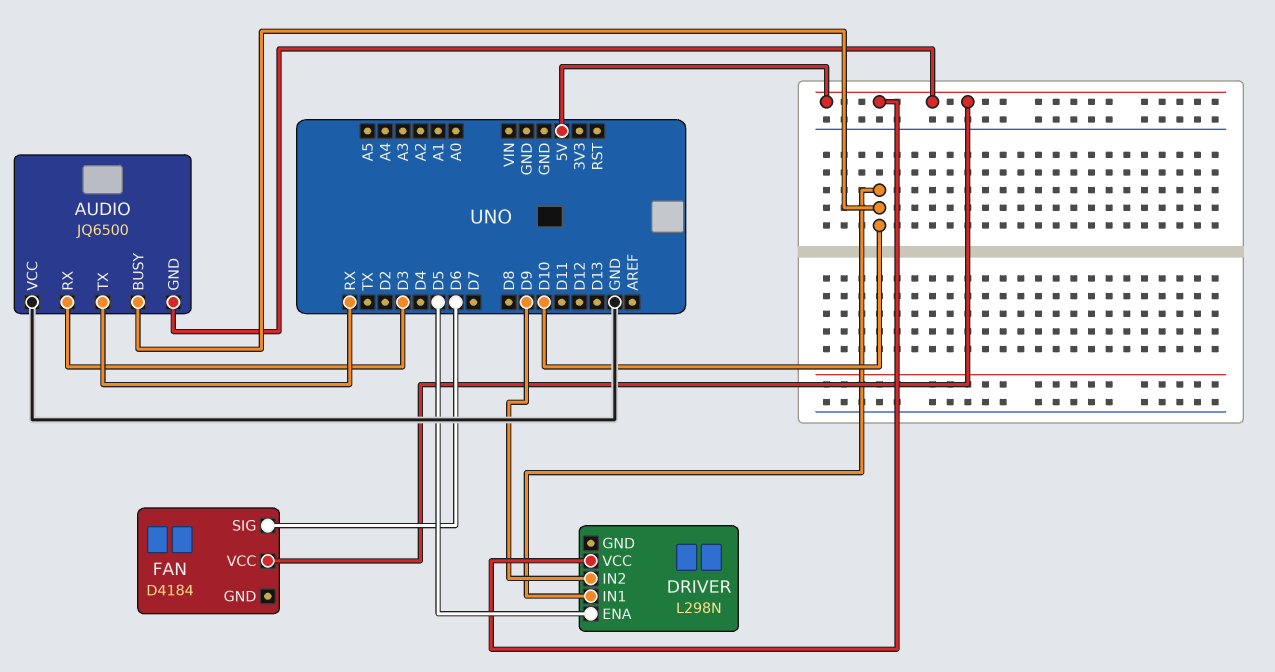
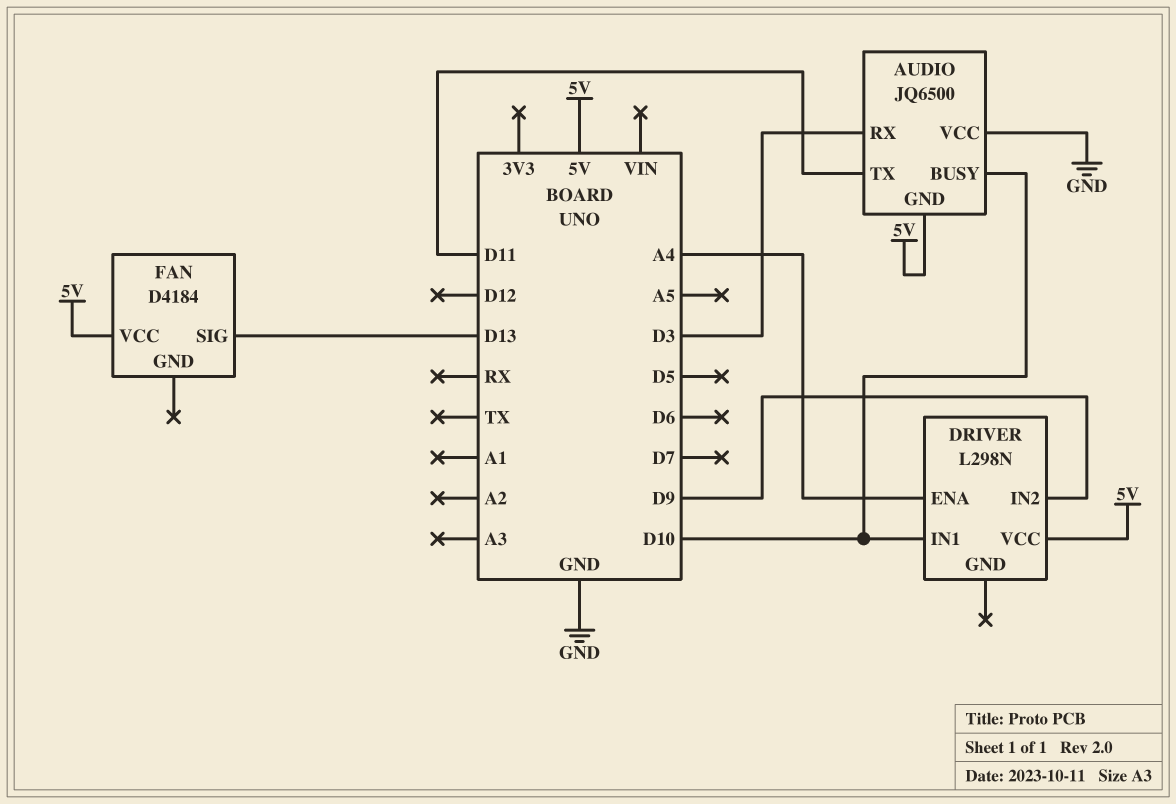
AUDIO pin TX: RX -> D11
DRIVER pin ENA: D5 -> A4
FAN pin SIG: D6 -> D13

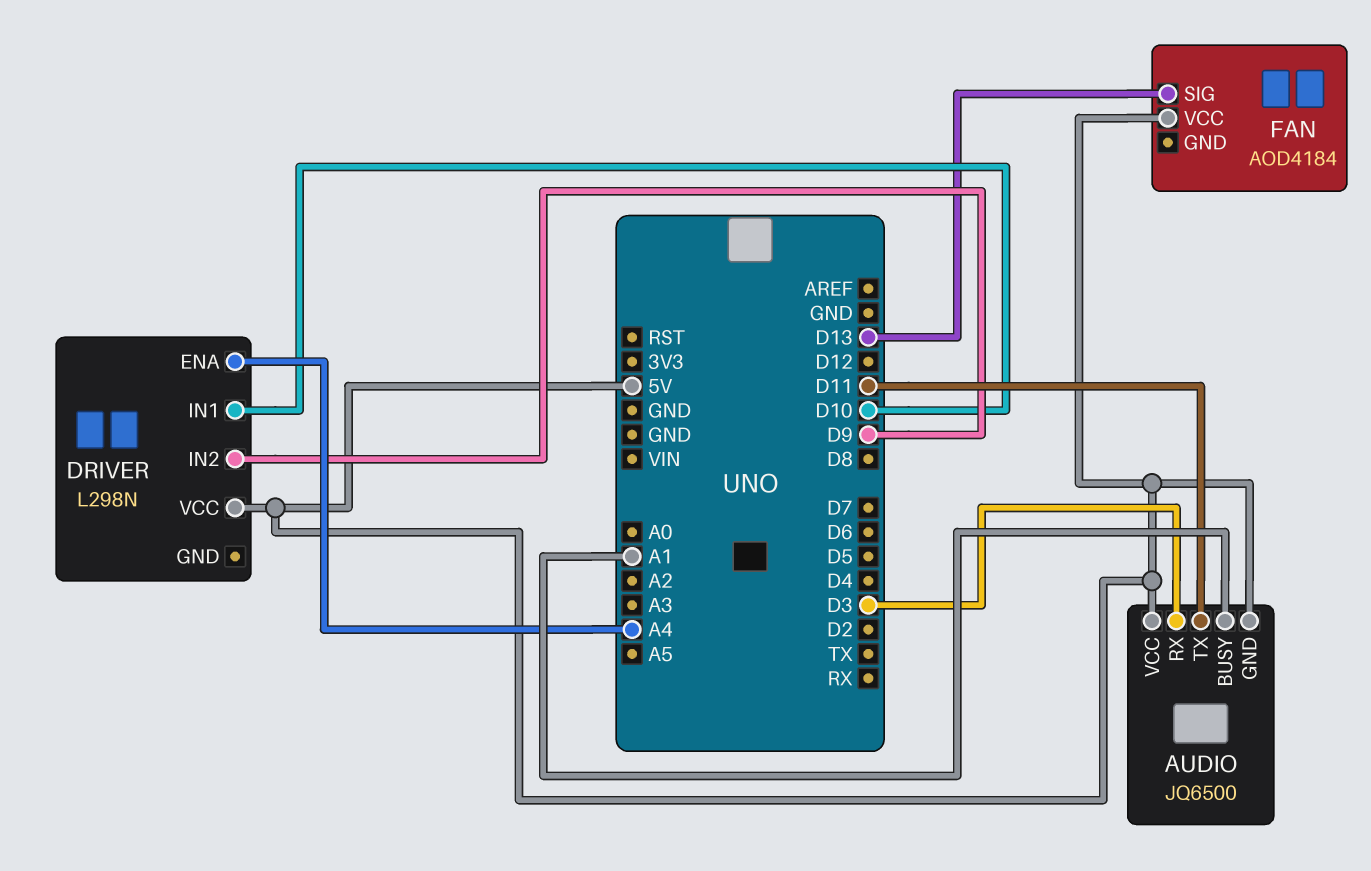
AUDIO pin BUSY: D10 -> A1
AUDIO pin VCC: GND -> 5V
FAN: D4184 -> AOD4184

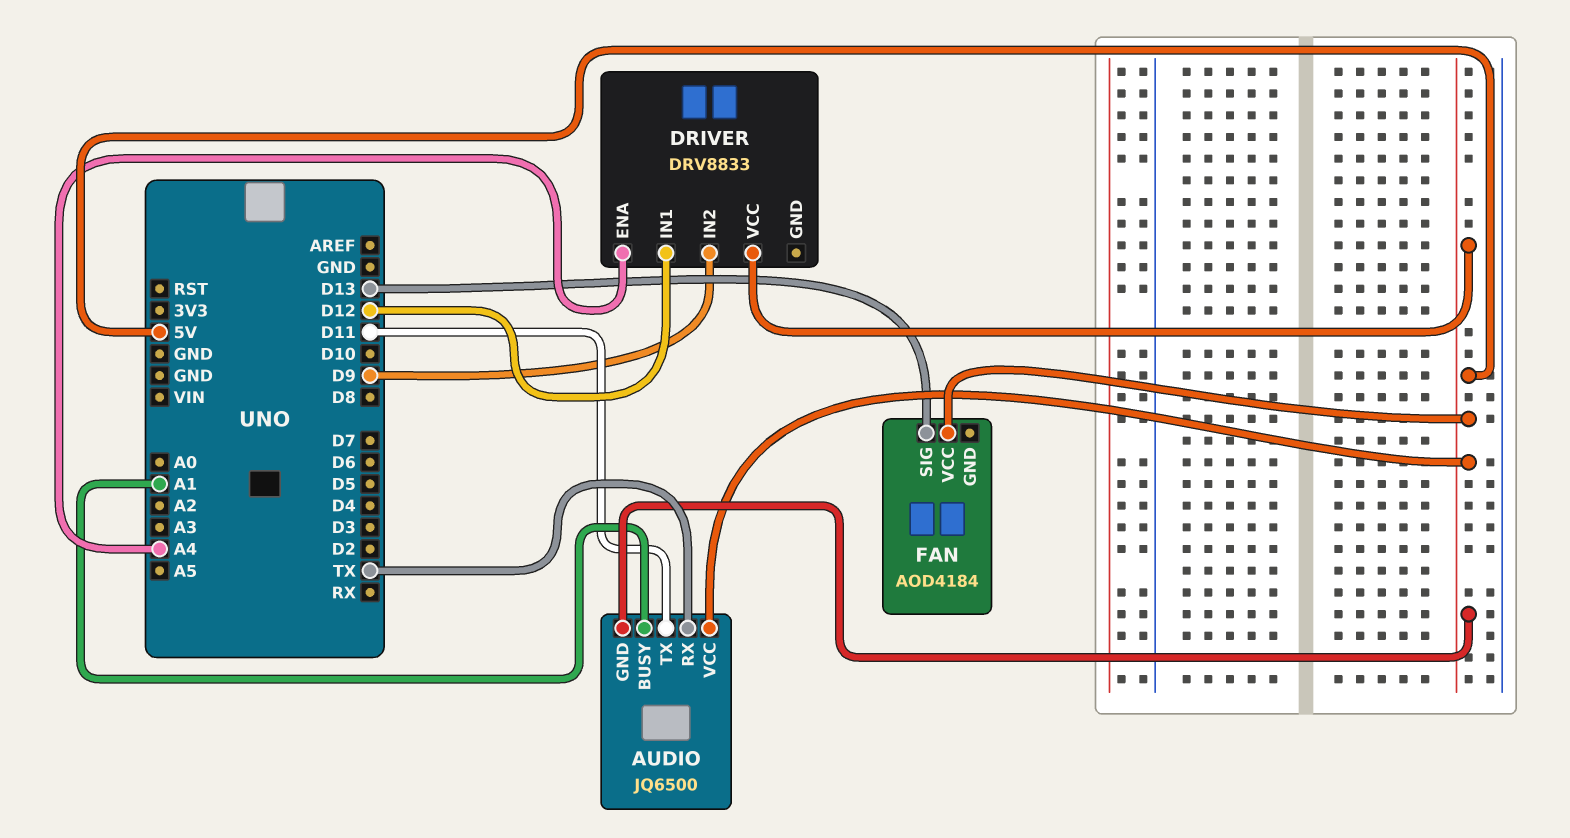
AUDIO pin RX: D3 -> TX
DRIVER: L298N -> DRV8833
DRIVER pin IN1: D10 -> D12

